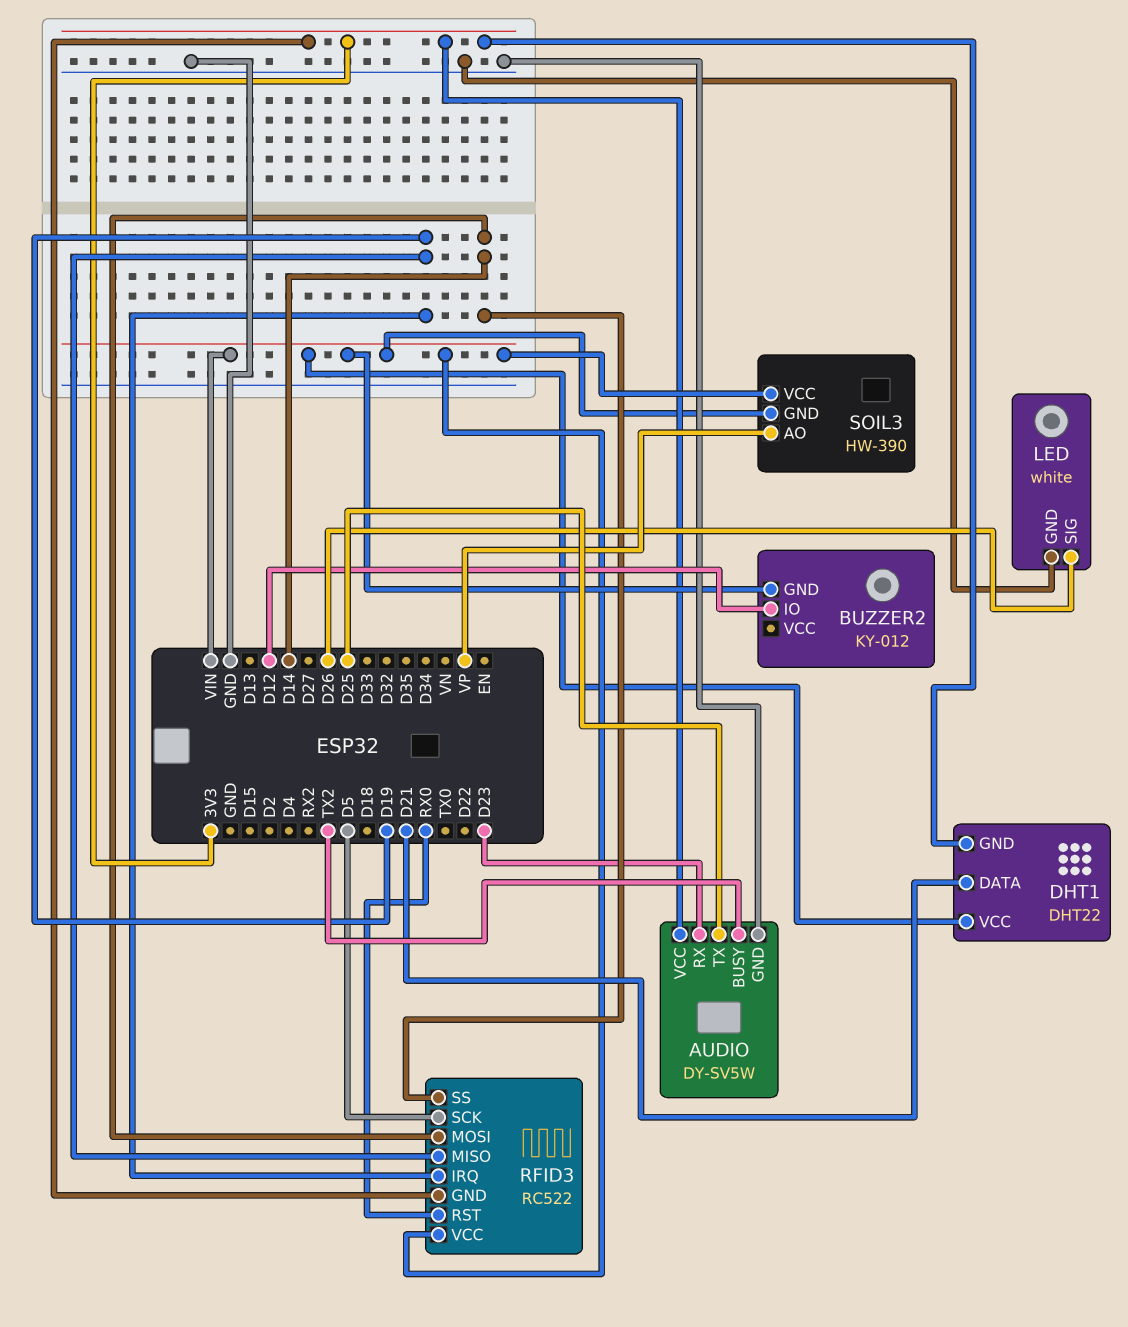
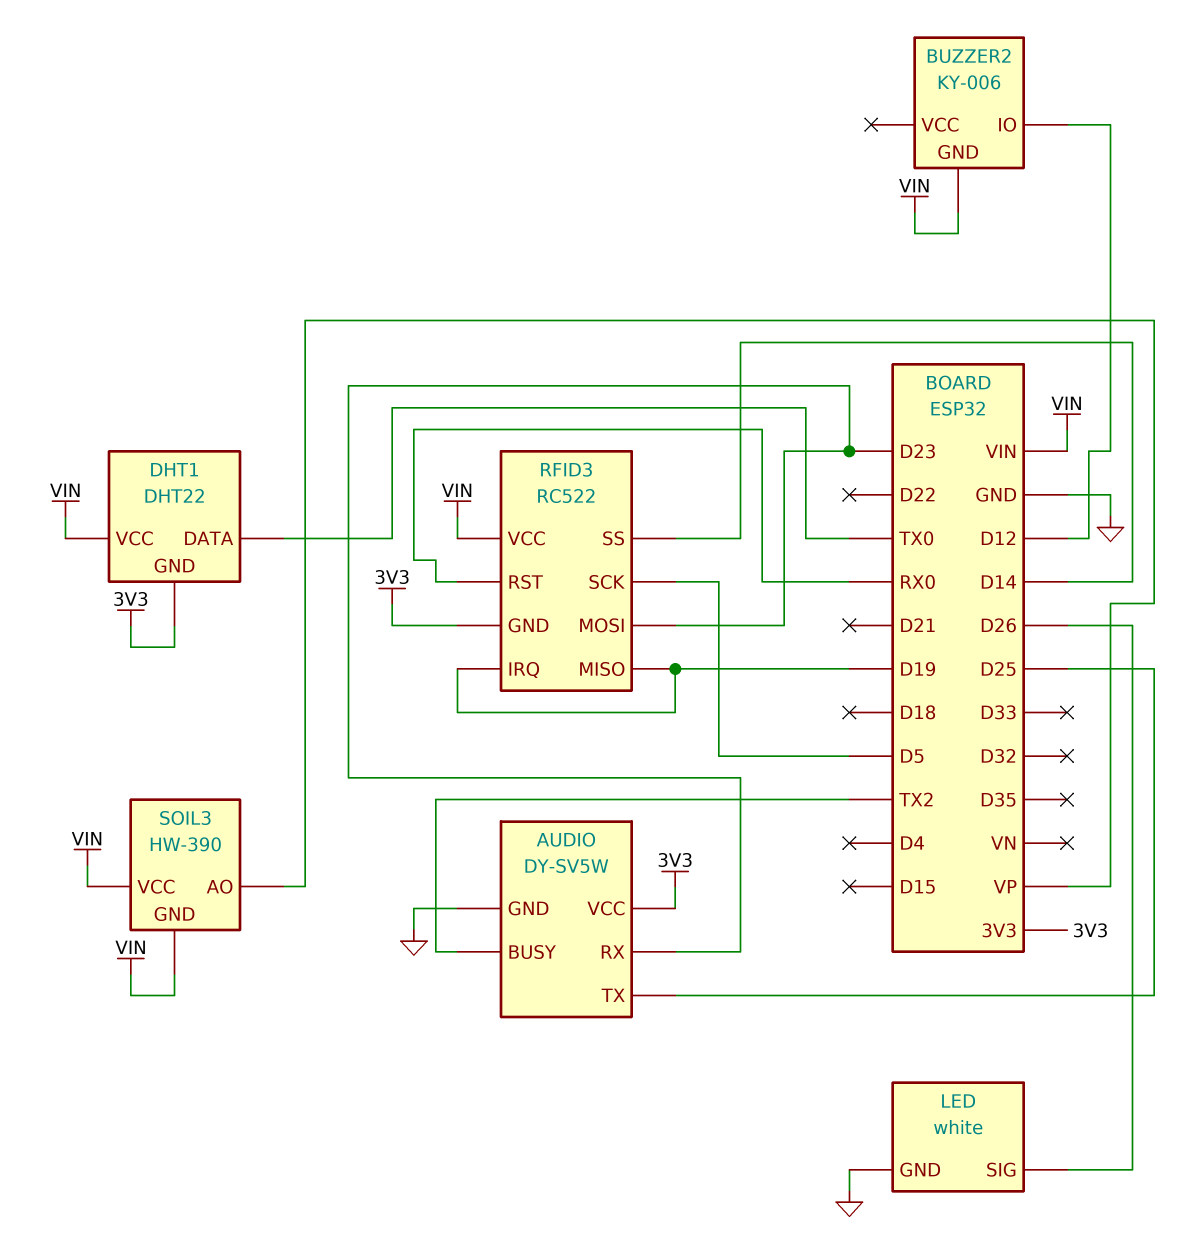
BUZZER2: KY-012 -> KY-006
DHT1 pin DATA: D21 -> TX0
RFID3 pin MOSI: D14 -> D23

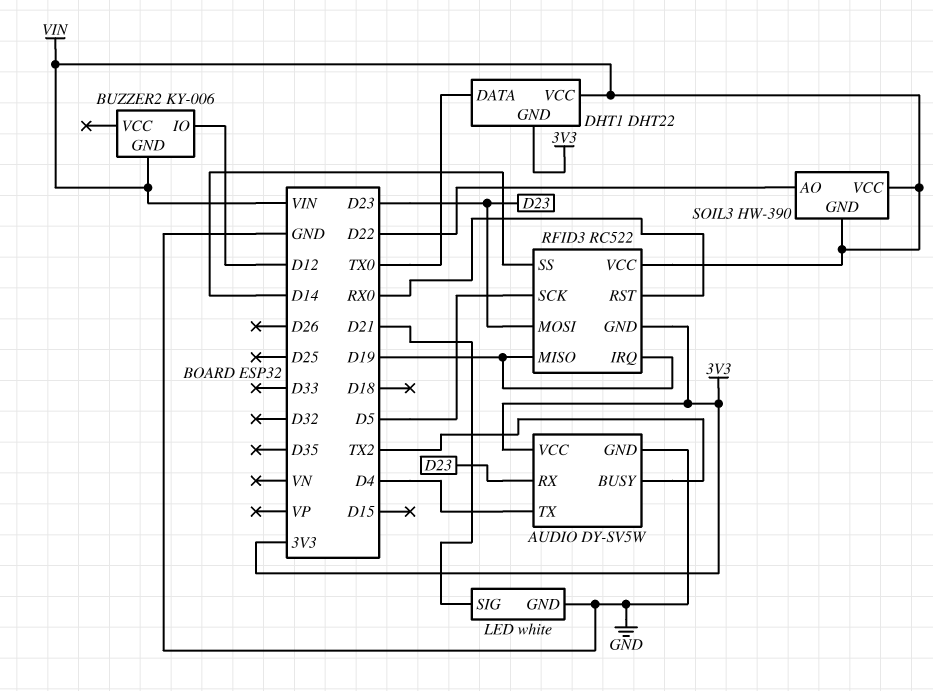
AUDIO pin TX: D25 -> D4
LED pin SIG: D26 -> D21
SOIL3 pin AO: VP -> D22

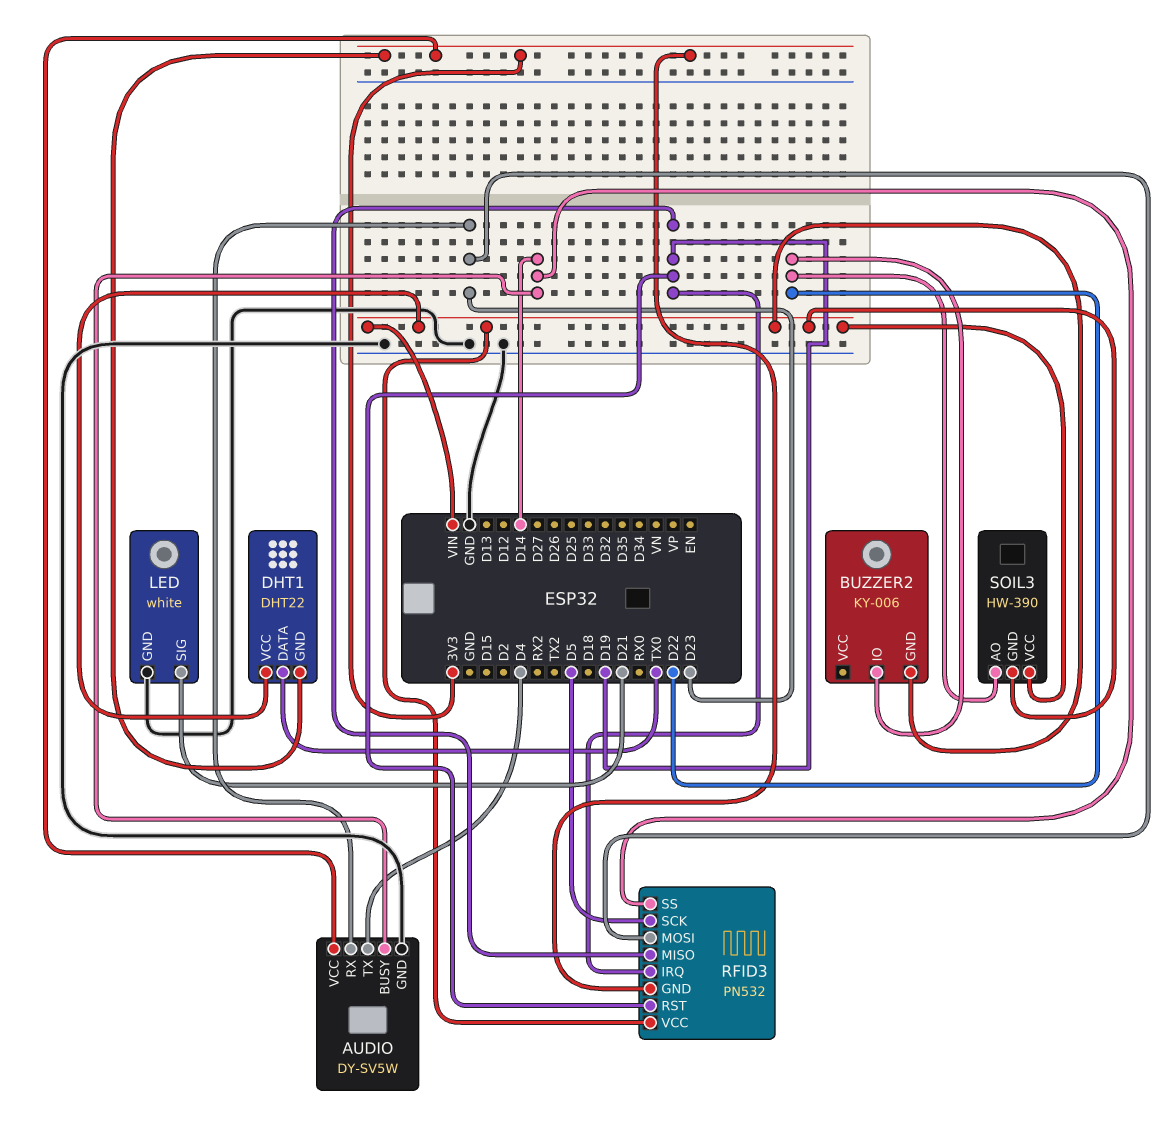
AUDIO pin BUSY: TX2 -> D14
BUZZER2 pin IO: D12 -> D22
RFID3: RC522 -> PN532
RFID3 pin RST: RX0 -> D19

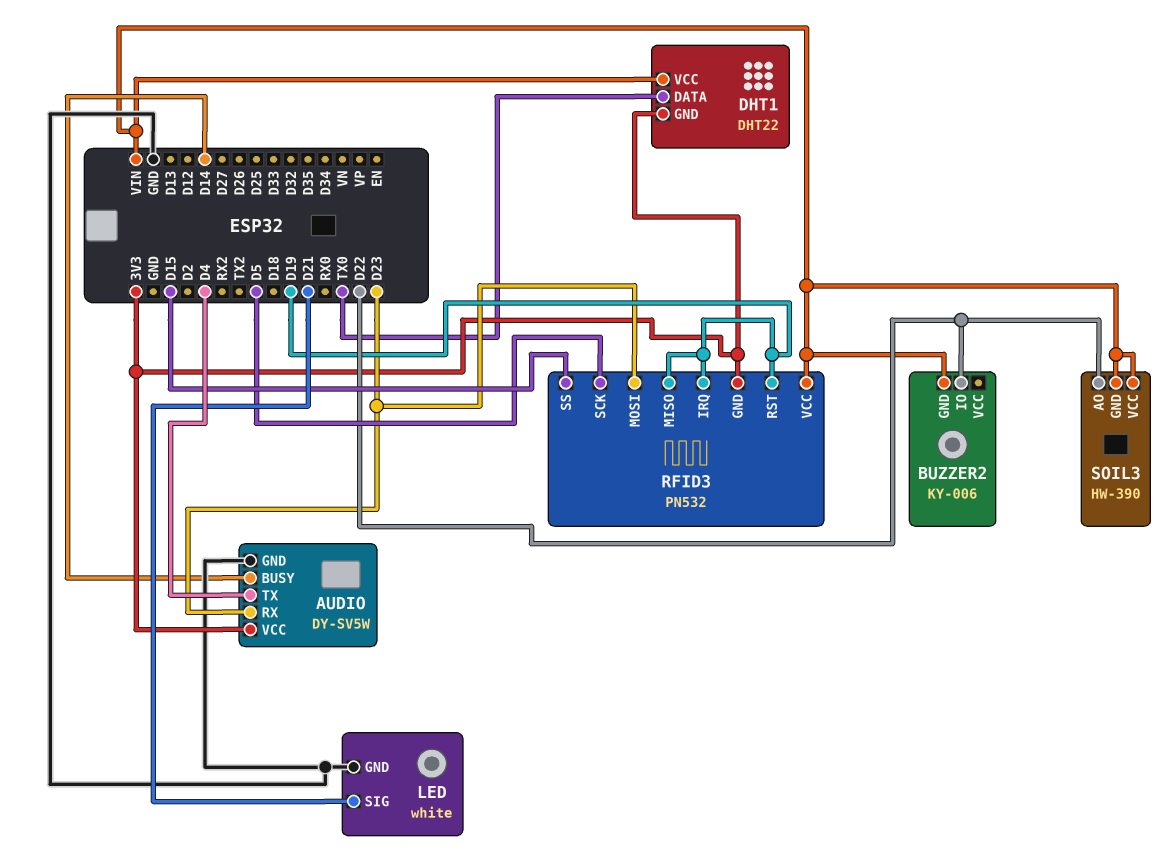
RFID3 pin SS: D14 -> D15

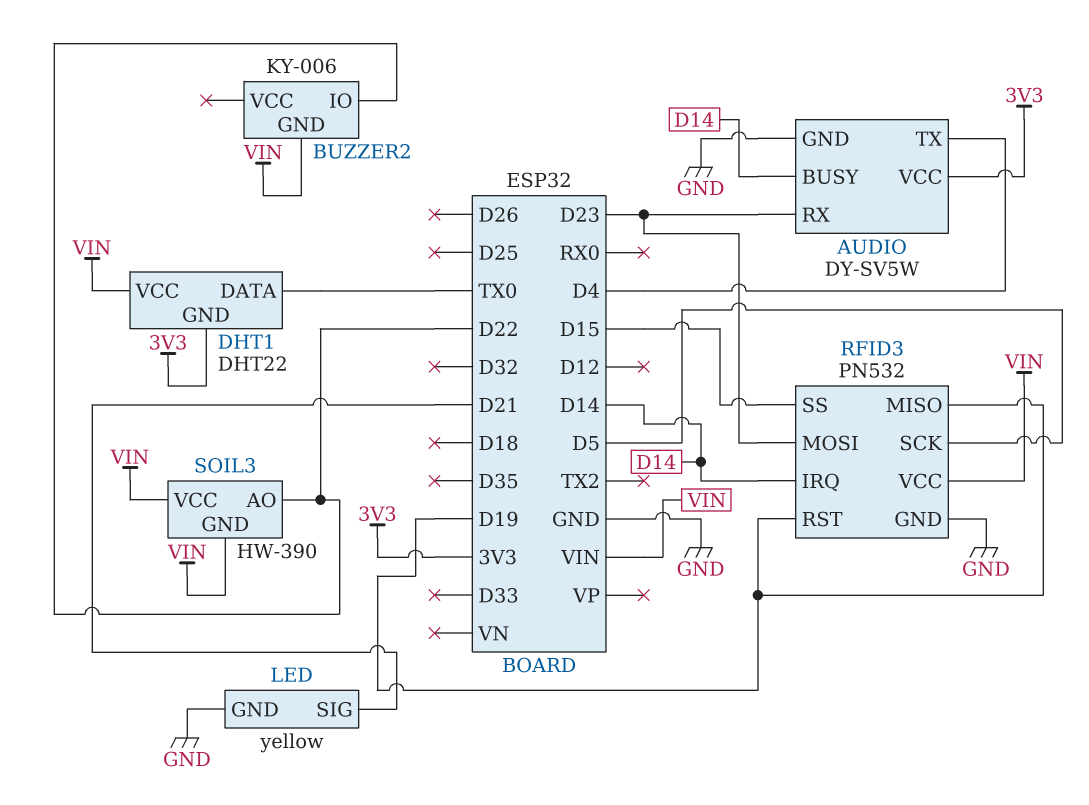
LED: white -> yellow
RFID3 pin GND: 3V3 -> GND
RFID3 pin IRQ: D19 -> D14

